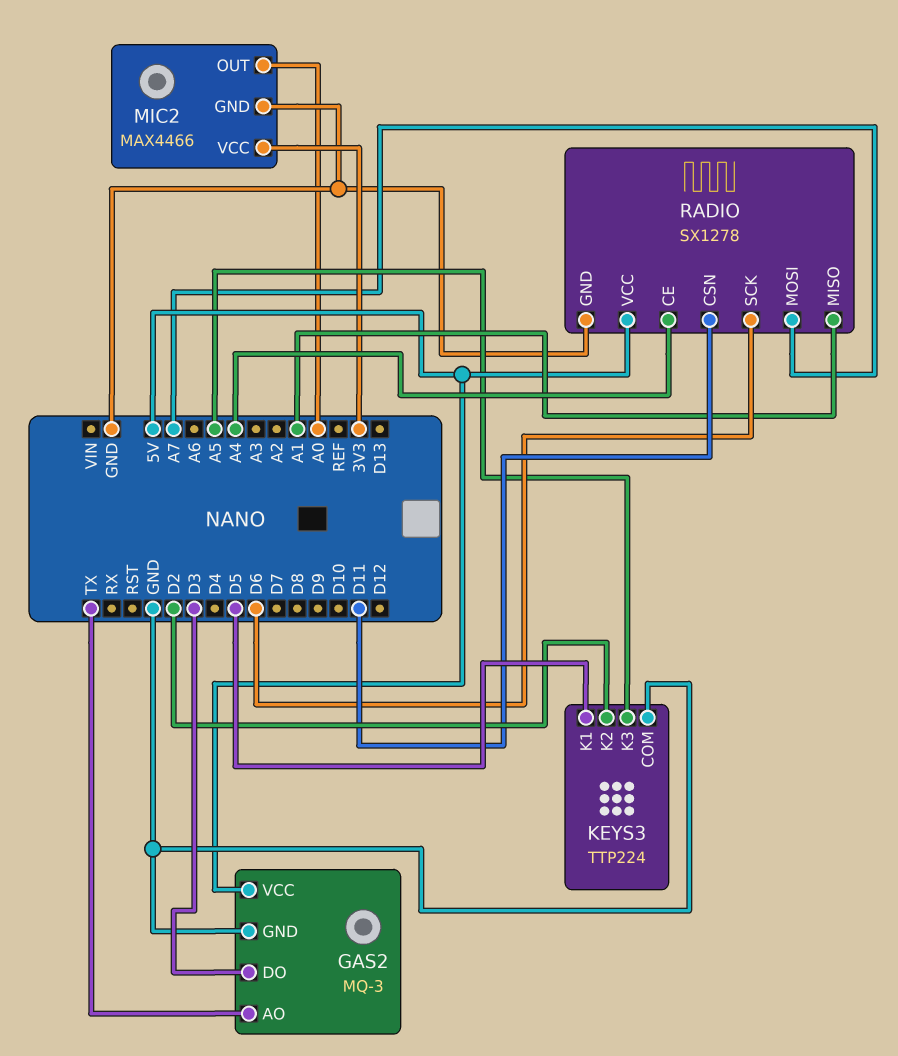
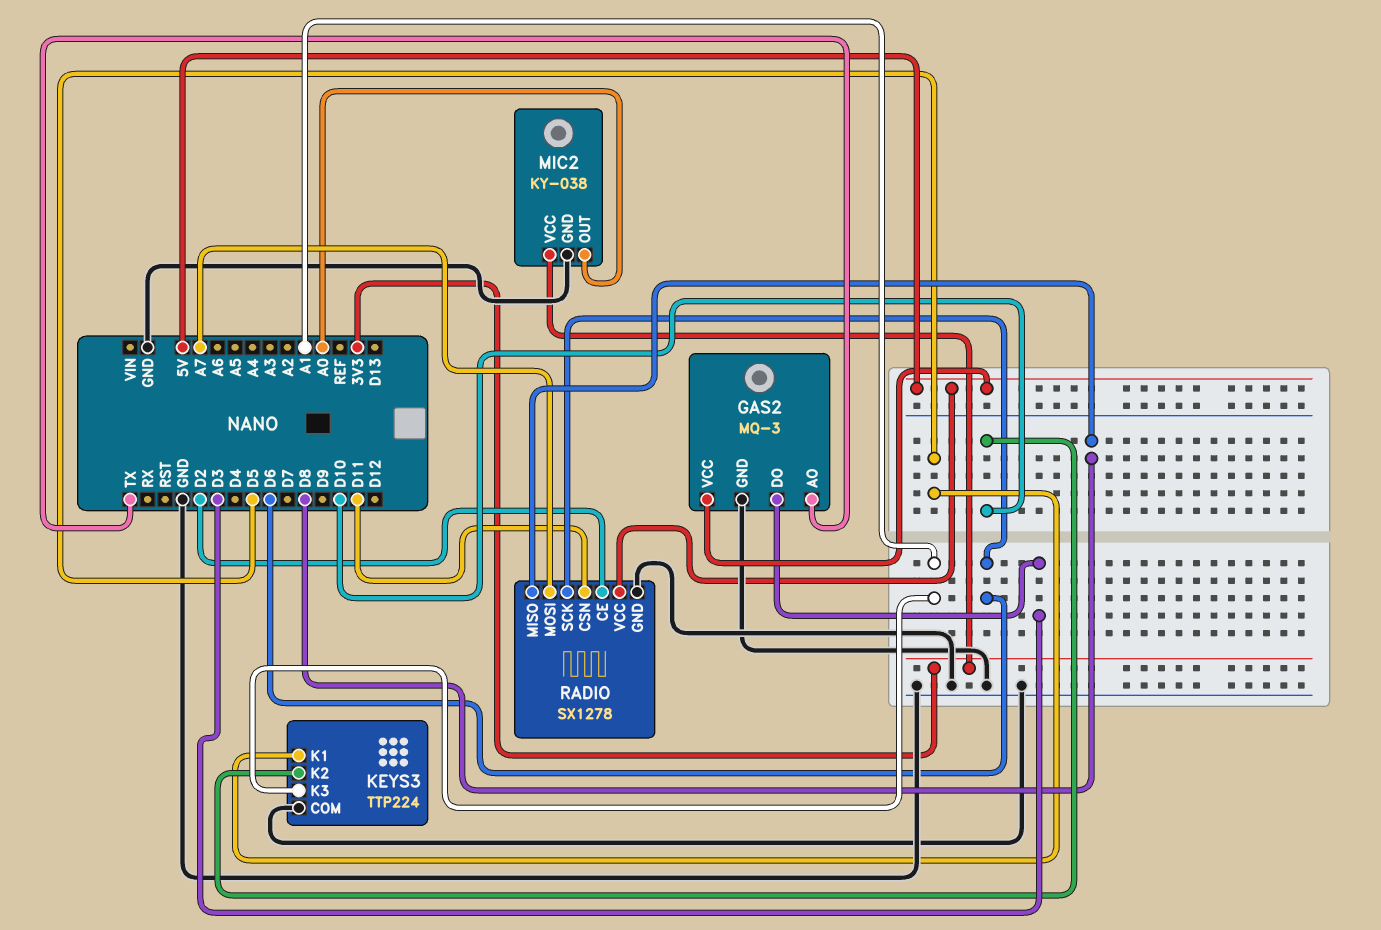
KEYS3 pin K2: D2 -> D10
KEYS3 pin K3: A5 -> A1
MIC2: MAX4466 -> KY-038
RADIO pin CE: A4 -> D2
RADIO pin MISO: A1 -> D8

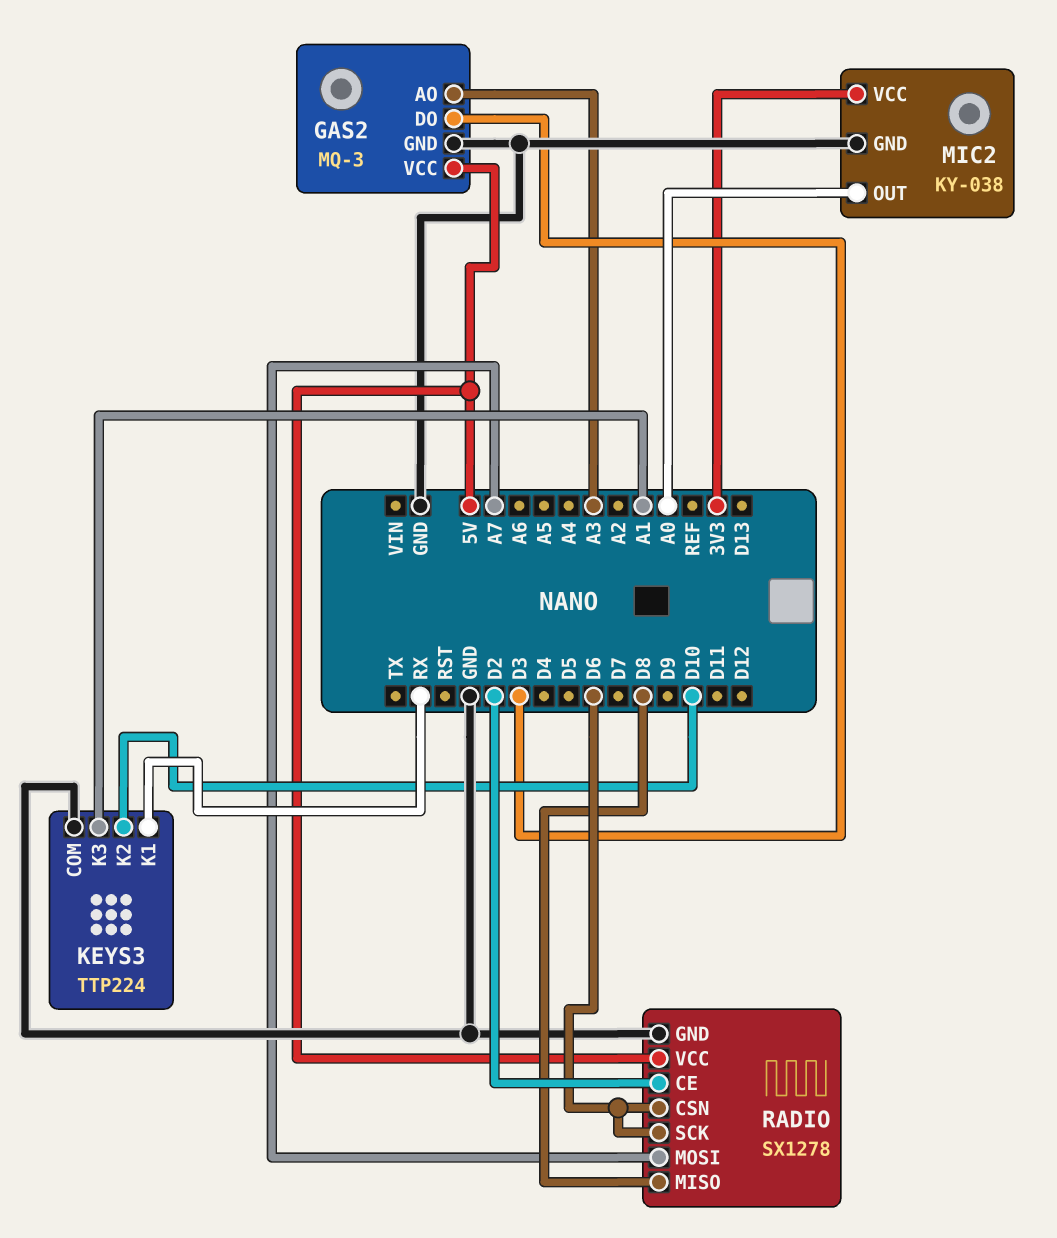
GAS2 pin AO: TX -> A3
KEYS3 pin K1: D5 -> RX
RADIO pin CSN: D11 -> D6

